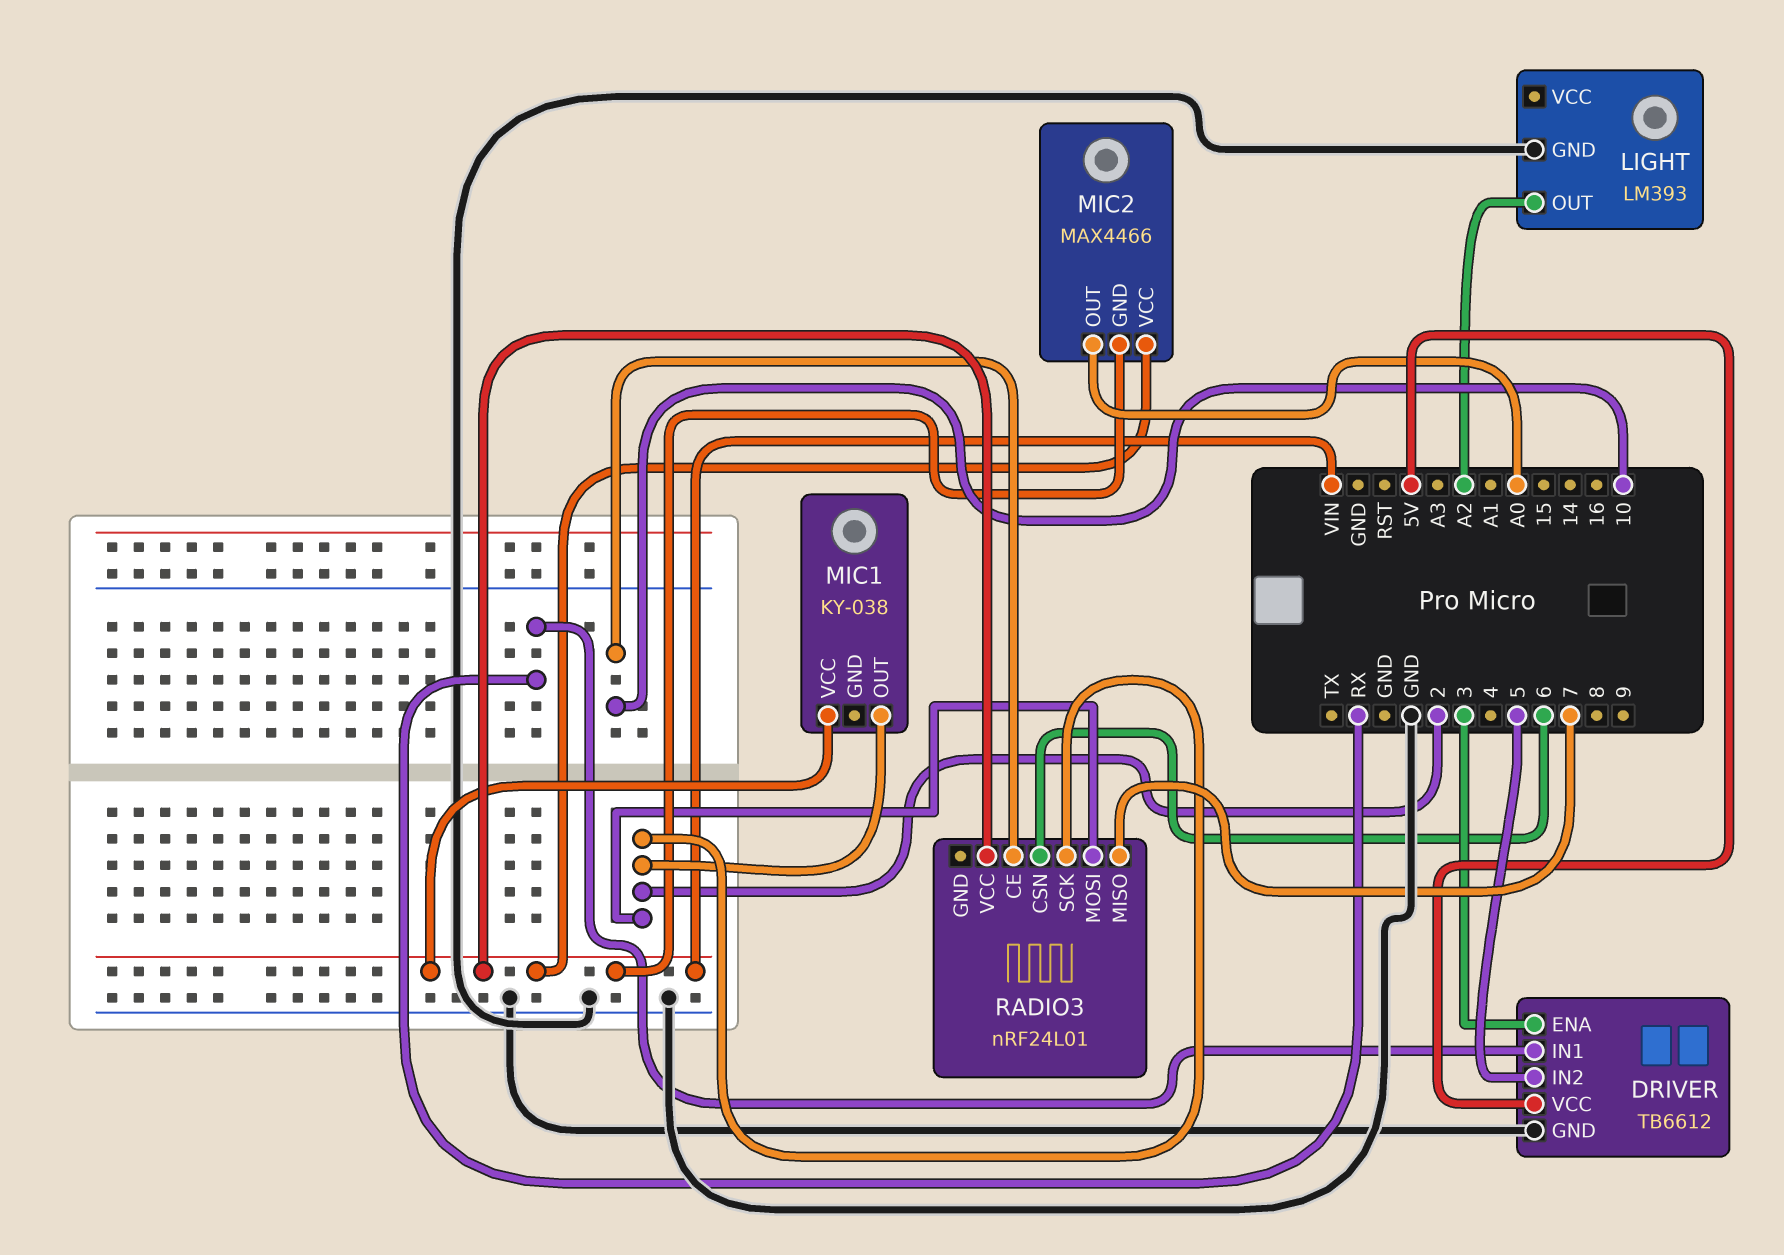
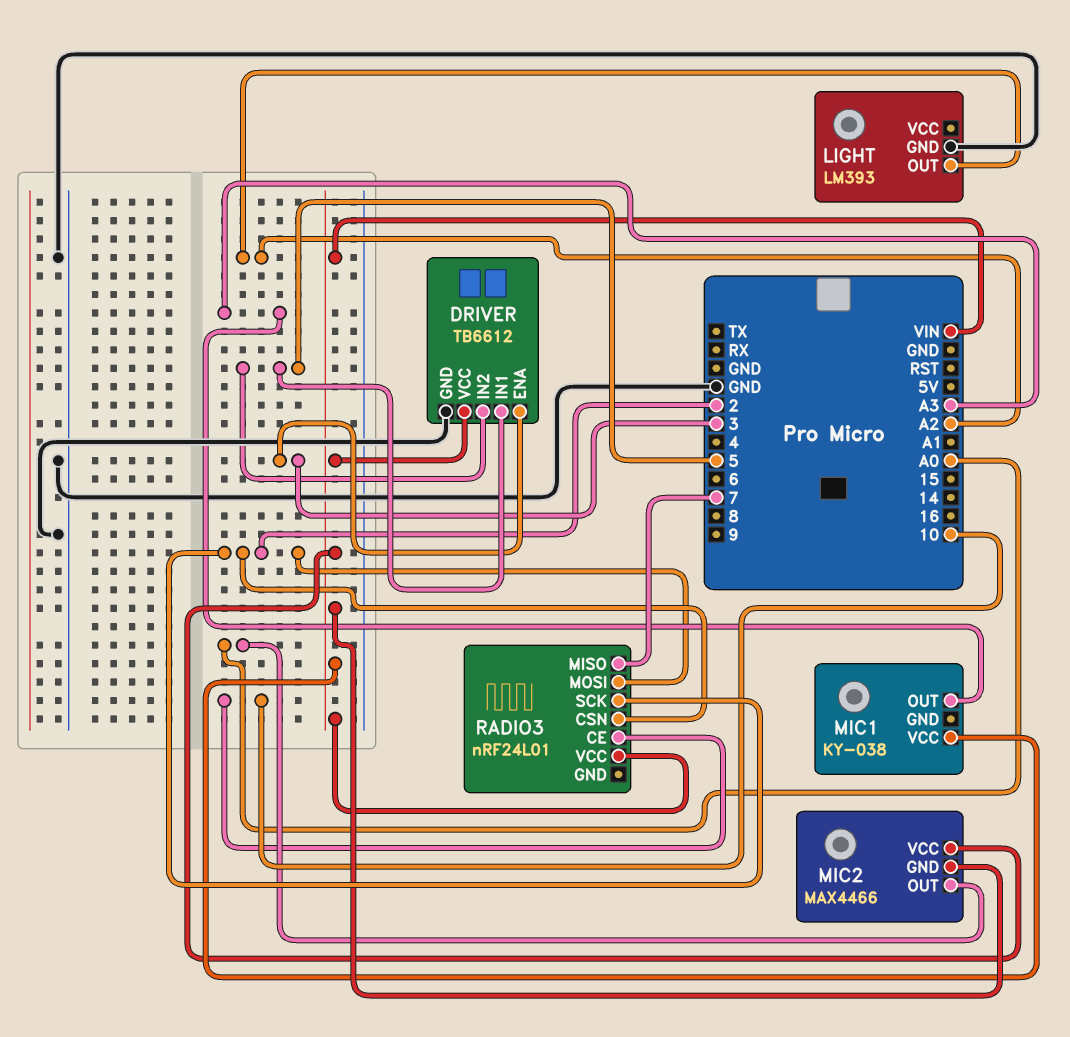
DRIVER pin IN1: RX -> 5
DRIVER pin VCC: 5V -> VIN
MIC1 pin OUT: 2 -> A3
RADIO3 pin CSN: 6 -> 2

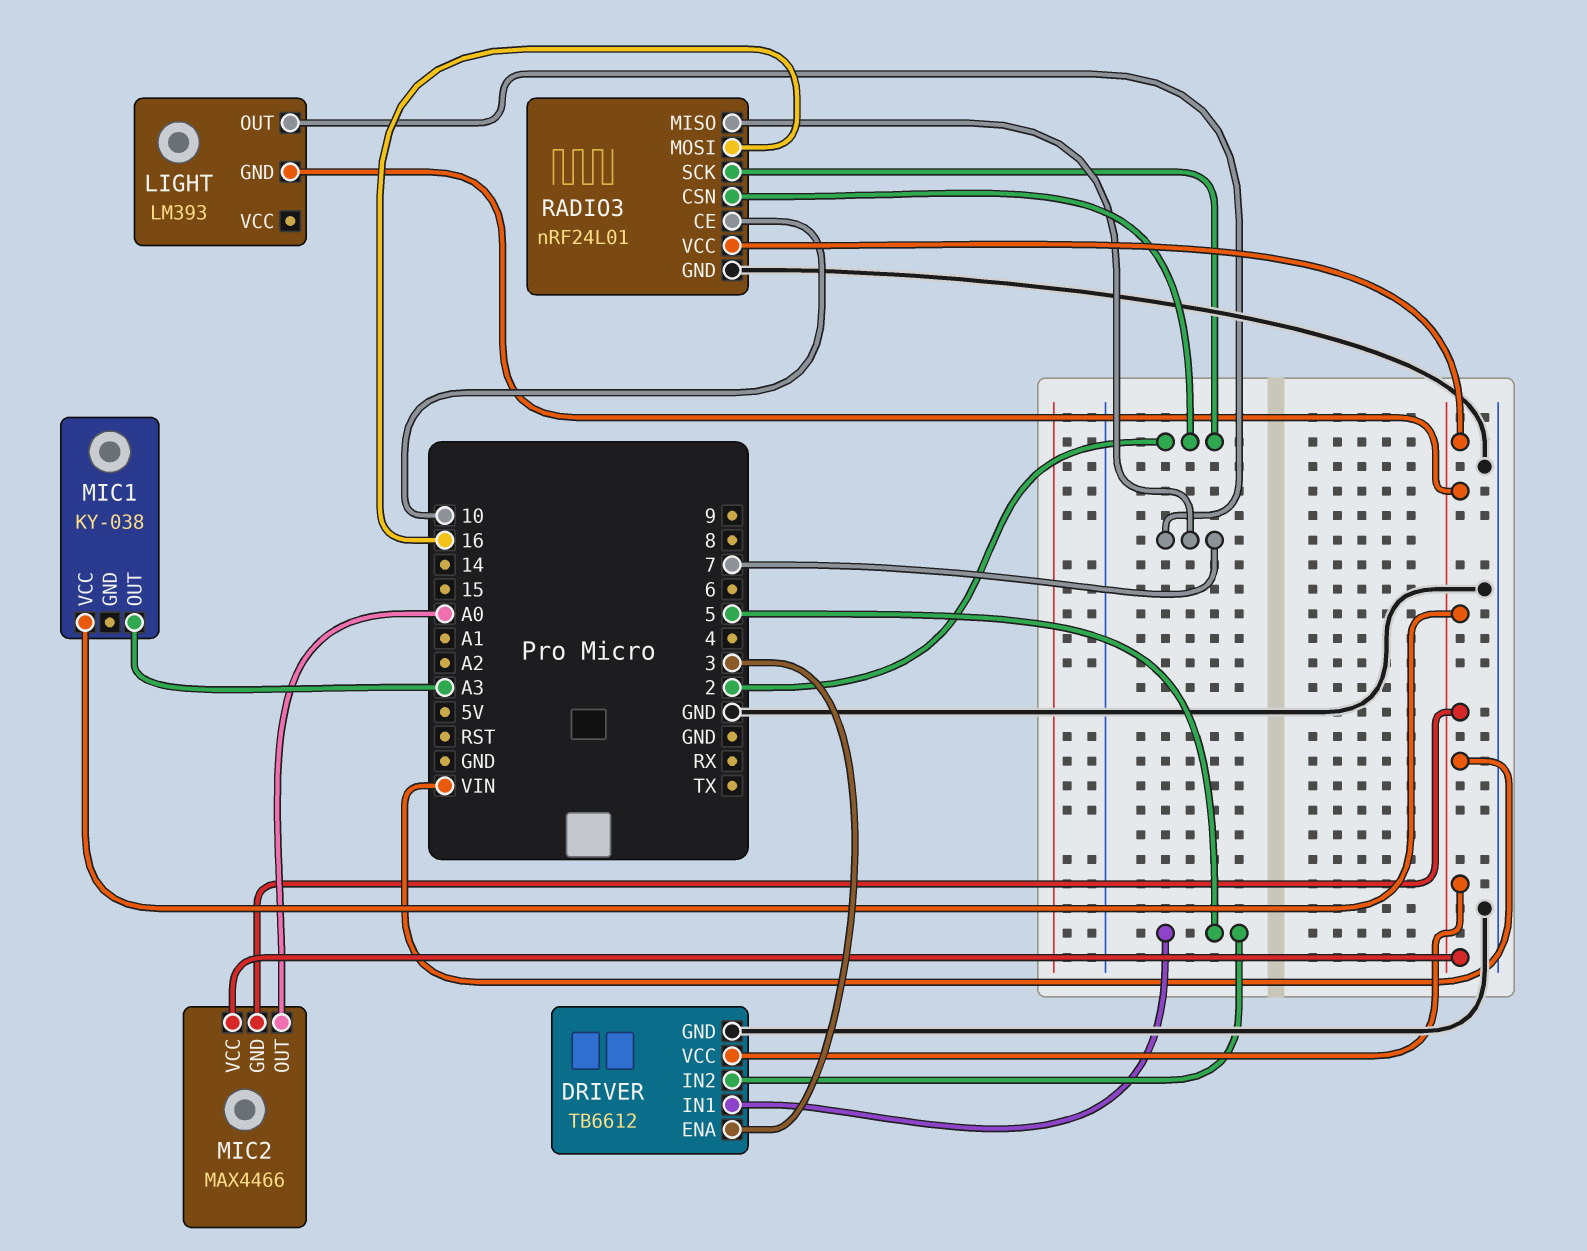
LIGHT pin GND: GND -> VIN
LIGHT pin OUT: A2 -> 7
RADIO3 pin GND: none -> GND
RADIO3 pin MOSI: 2 -> 16

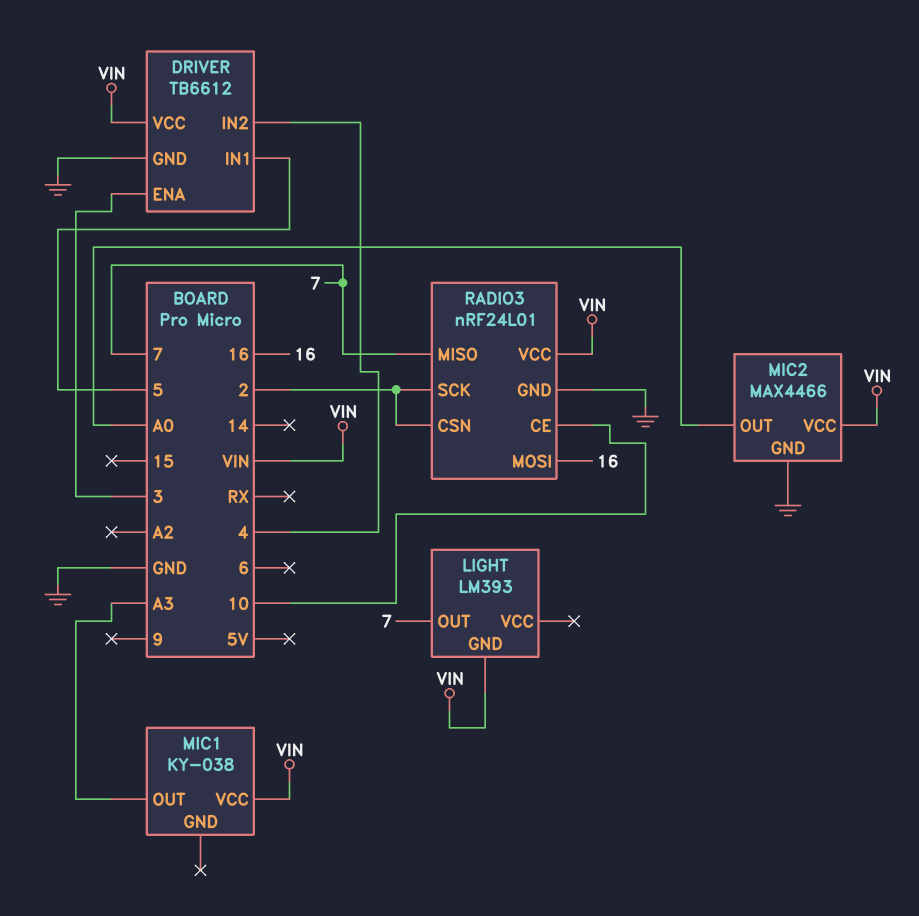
DRIVER pin IN2: 5 -> 4
MIC2 pin GND: VIN -> GND

